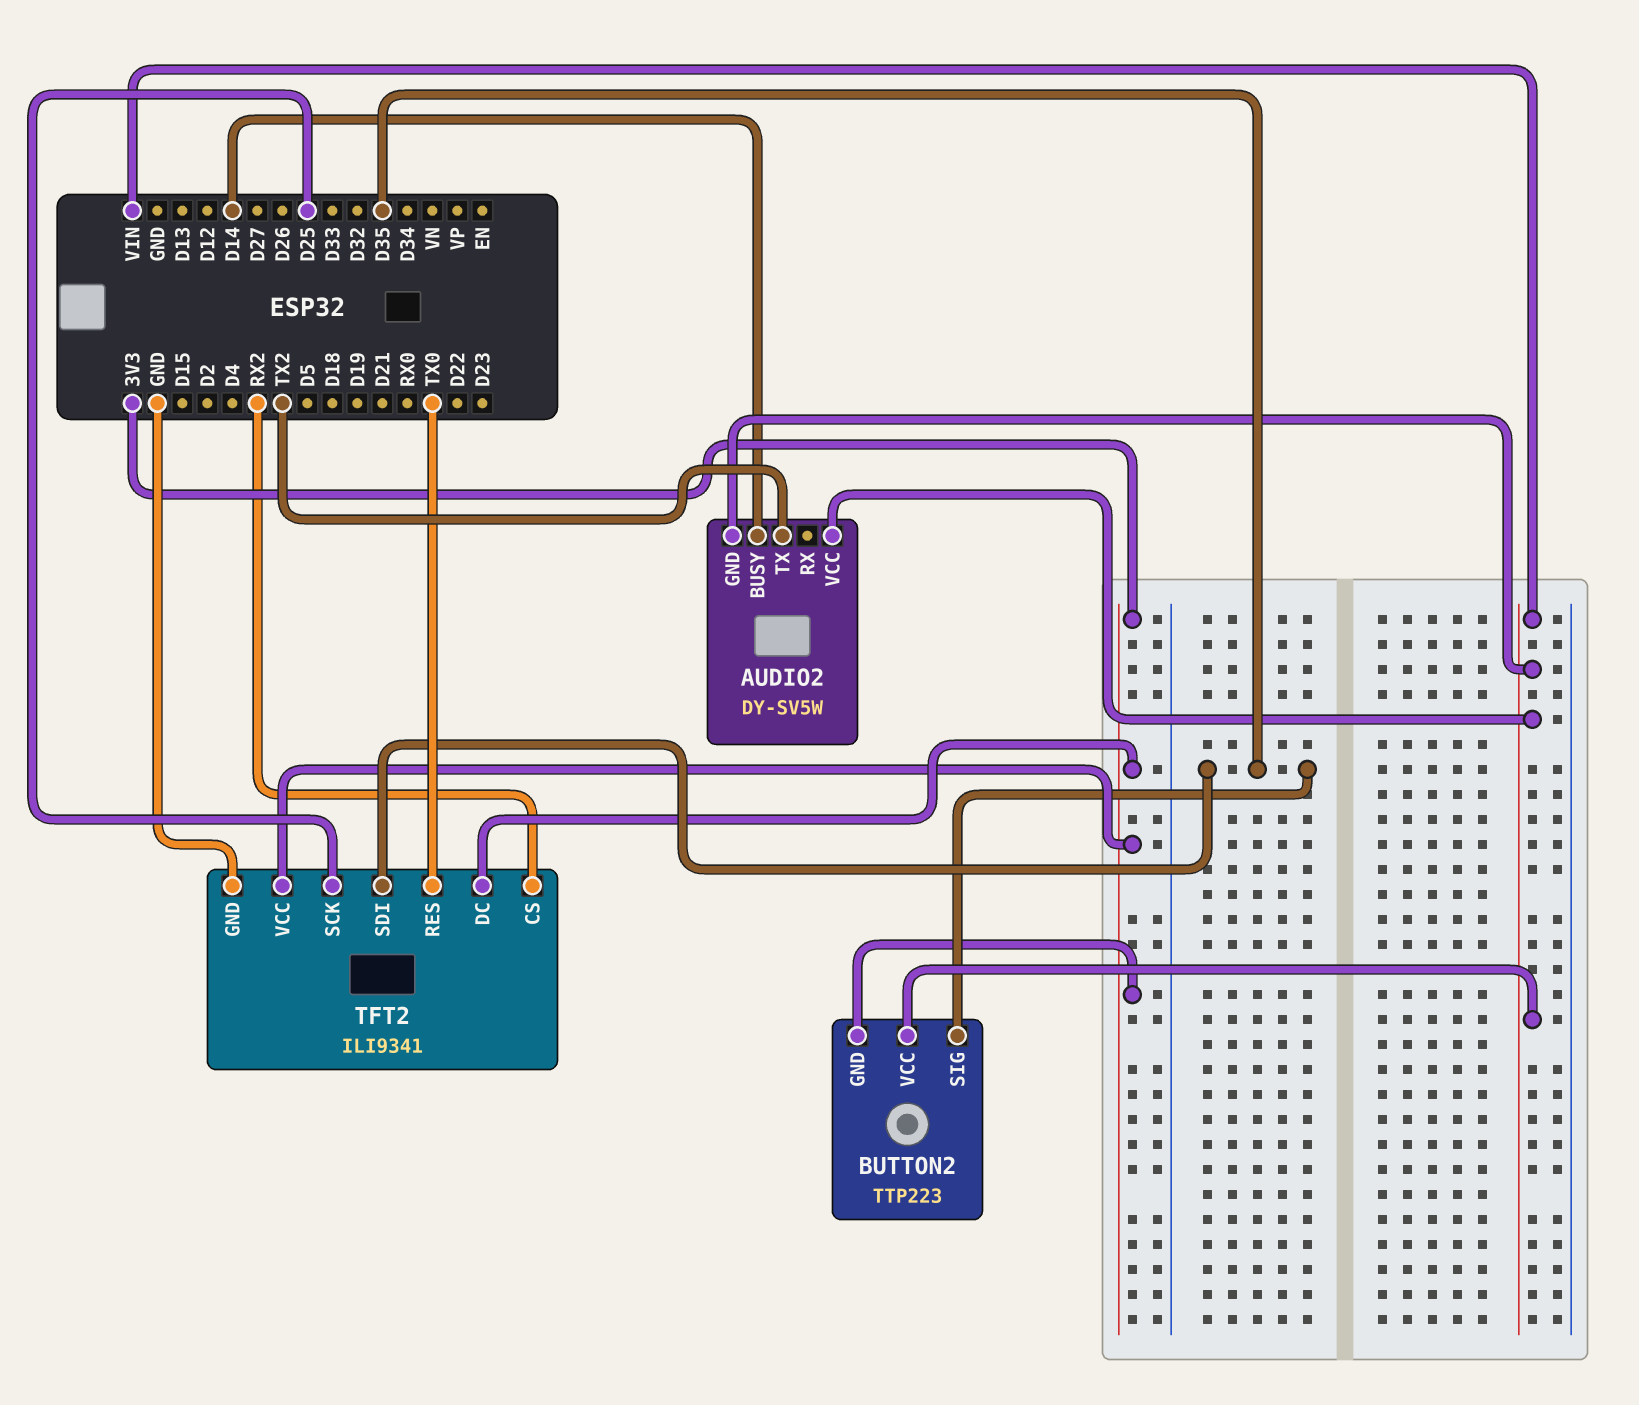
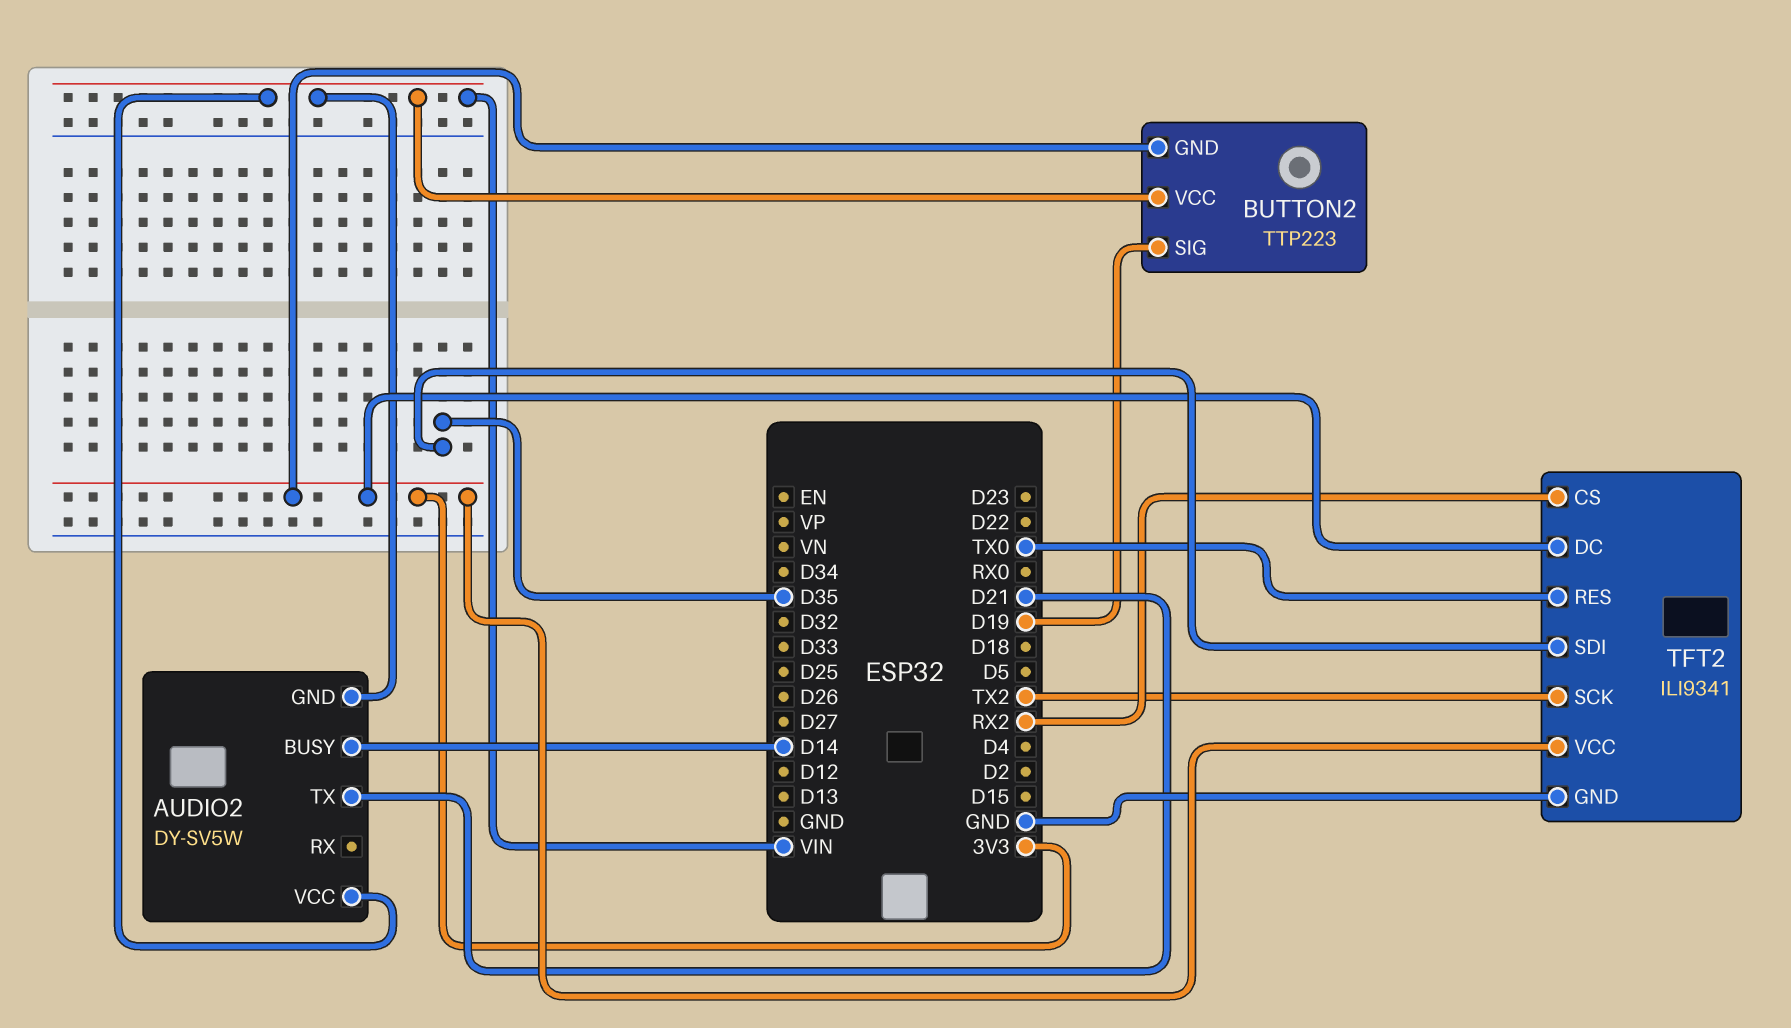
AUDIO2 pin TX: TX2 -> D21
BUTTON2 pin SIG: D35 -> D19
TFT2 pin SCK: D25 -> TX2

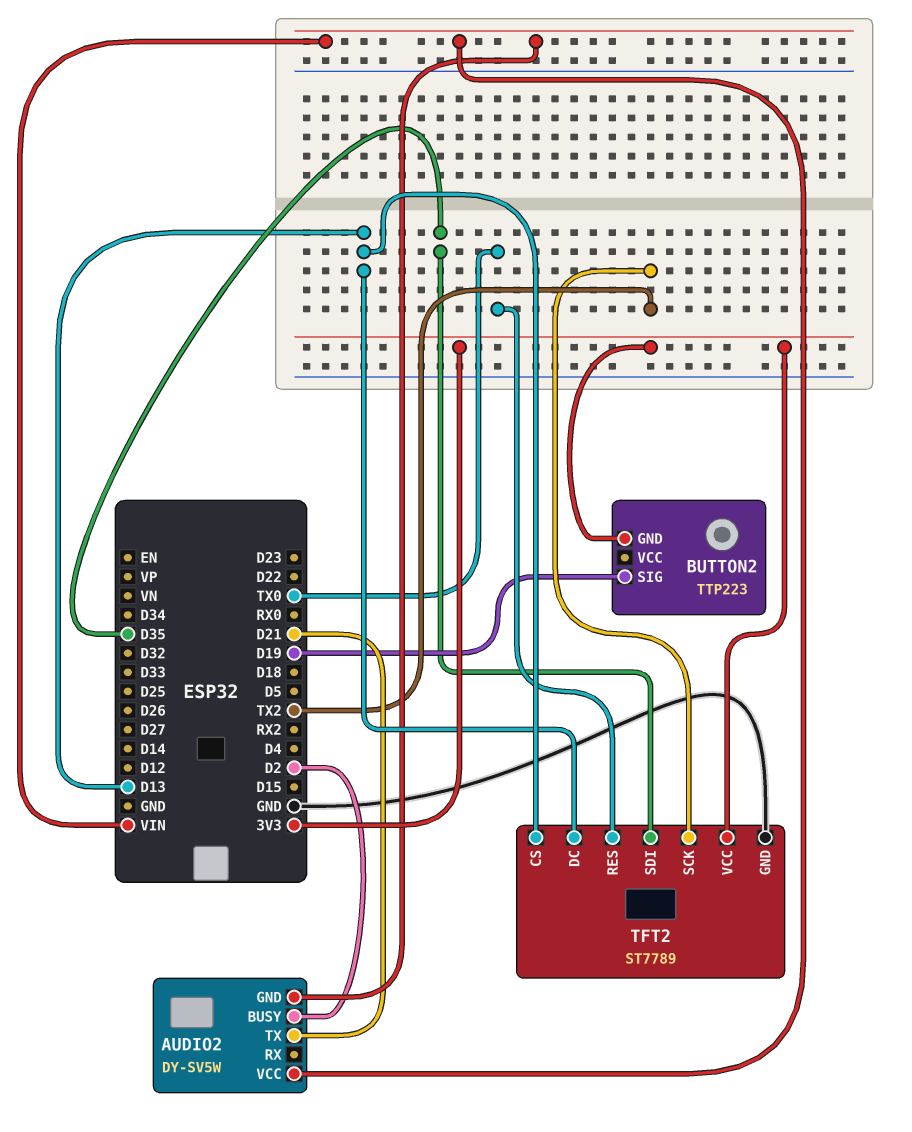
AUDIO2 pin BUSY: D14 -> D2
BUTTON2 pin VCC: VIN -> none
TFT2: ILI9341 -> ST7789
TFT2 pin CS: RX2 -> D13
TFT2 pin DC: 3V3 -> D13

